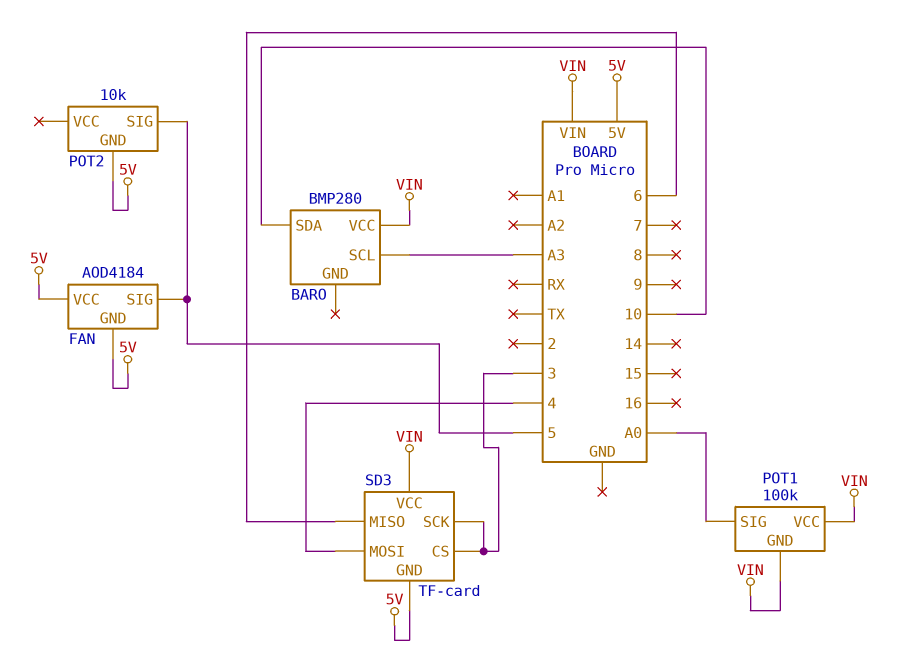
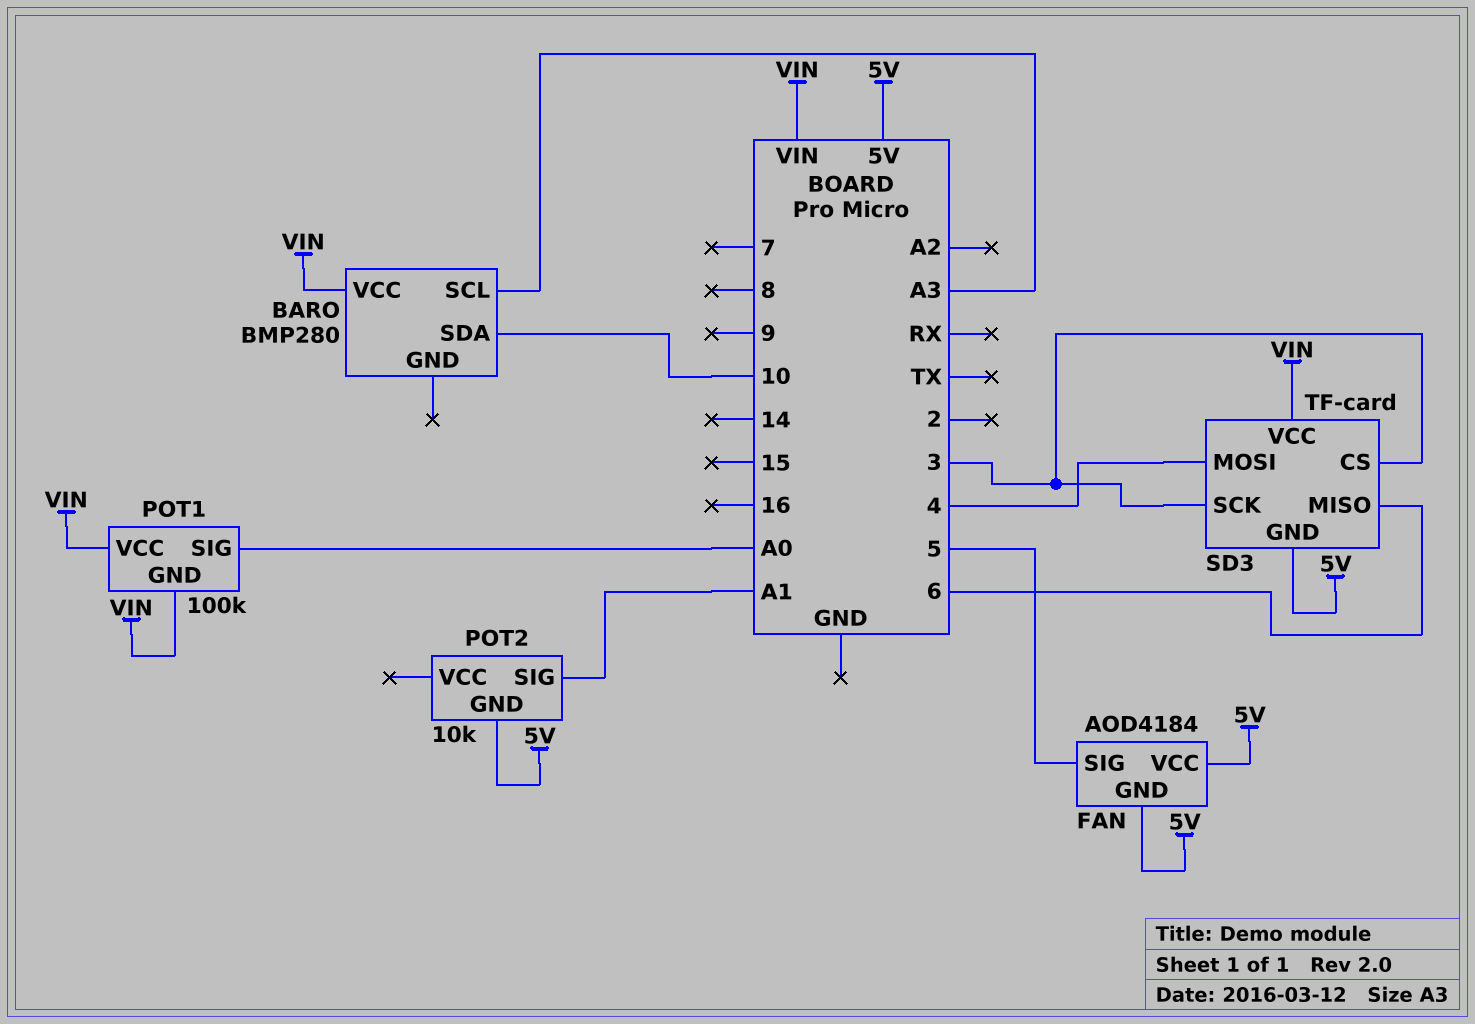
POT2 pin SIG: 5 -> A1

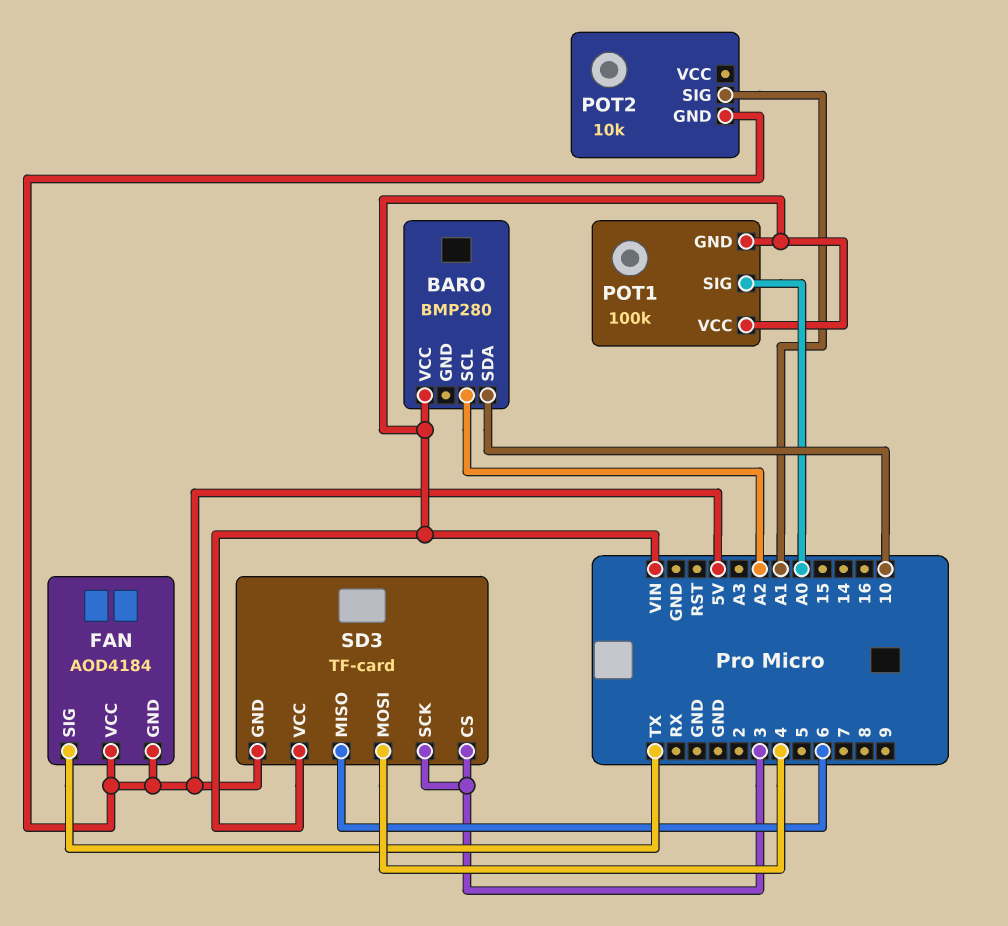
BARO pin SCL: A3 -> A2
FAN pin SIG: 5 -> TX

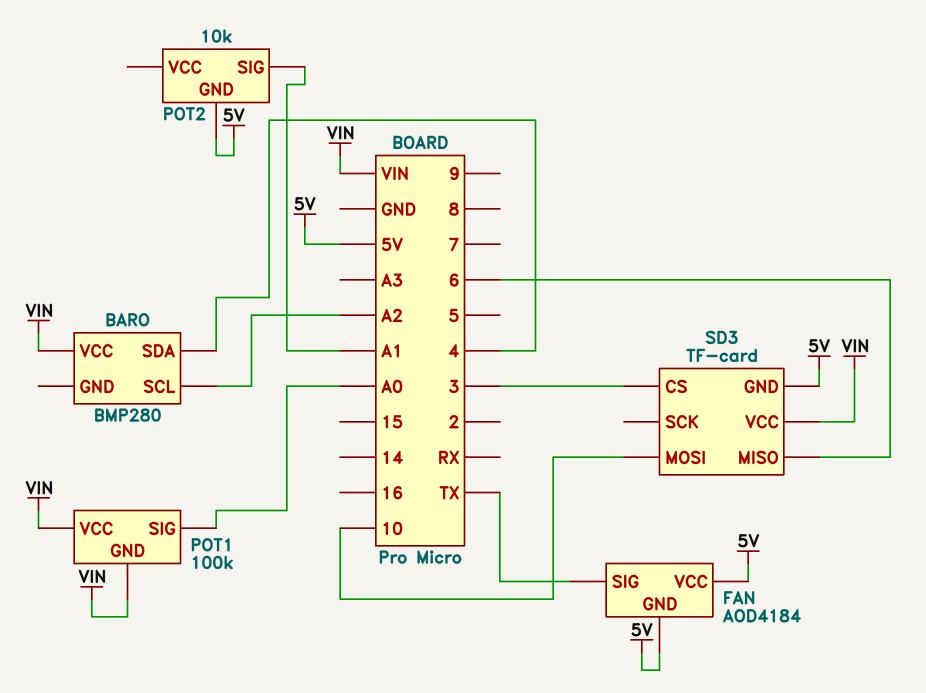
BARO pin SDA: 10 -> 4
SD3 pin MOSI: 4 -> 10
SD3 pin SCK: 3 -> none

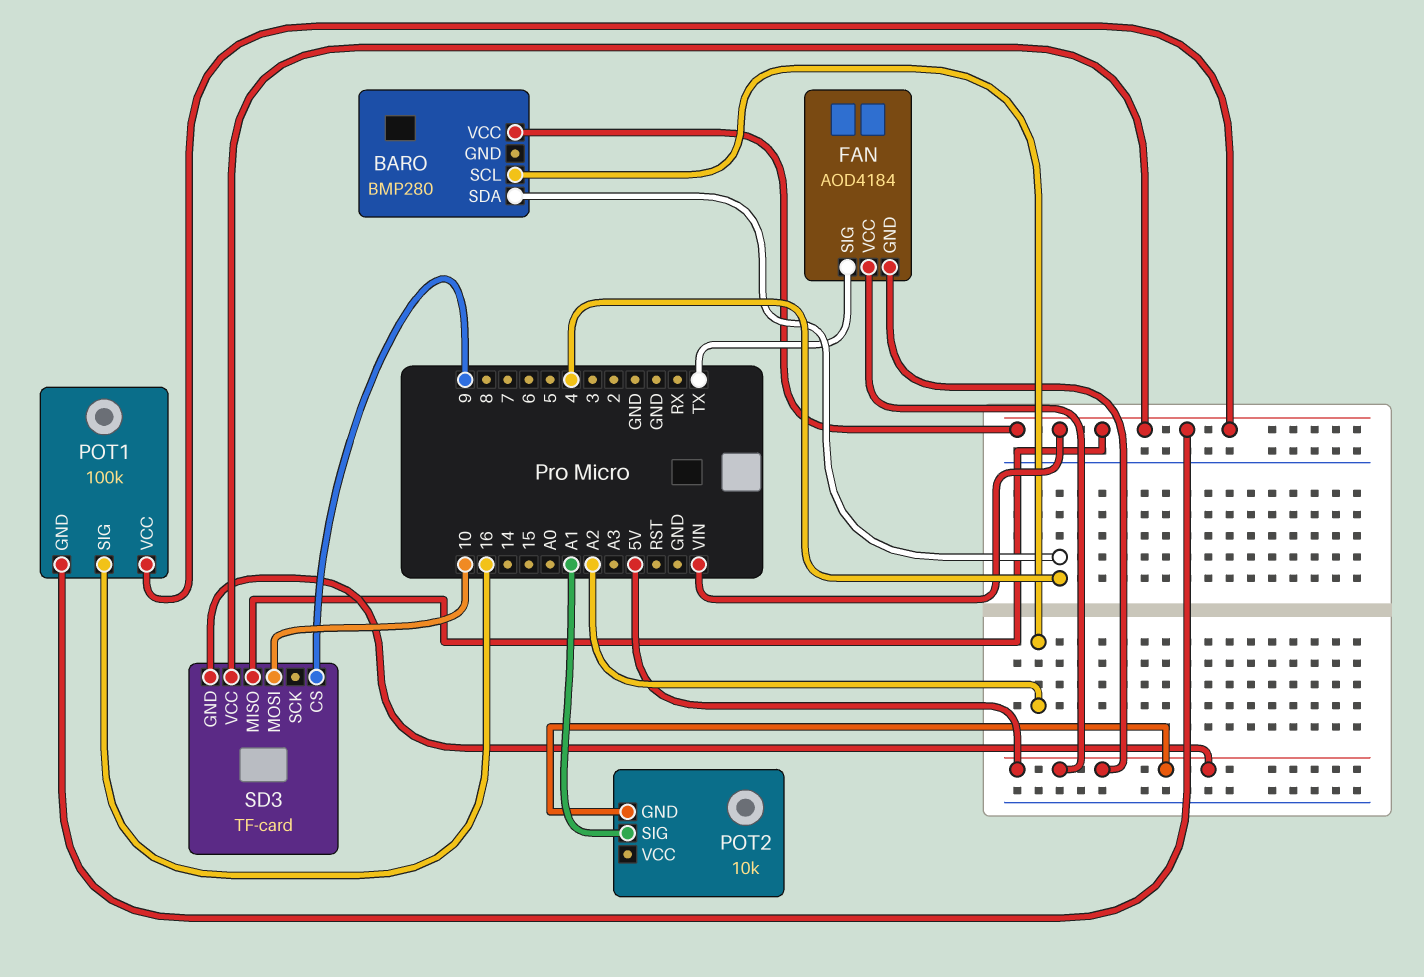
POT1 pin SIG: A0 -> 16
SD3 pin CS: 3 -> 9
SD3 pin MISO: 6 -> VIN

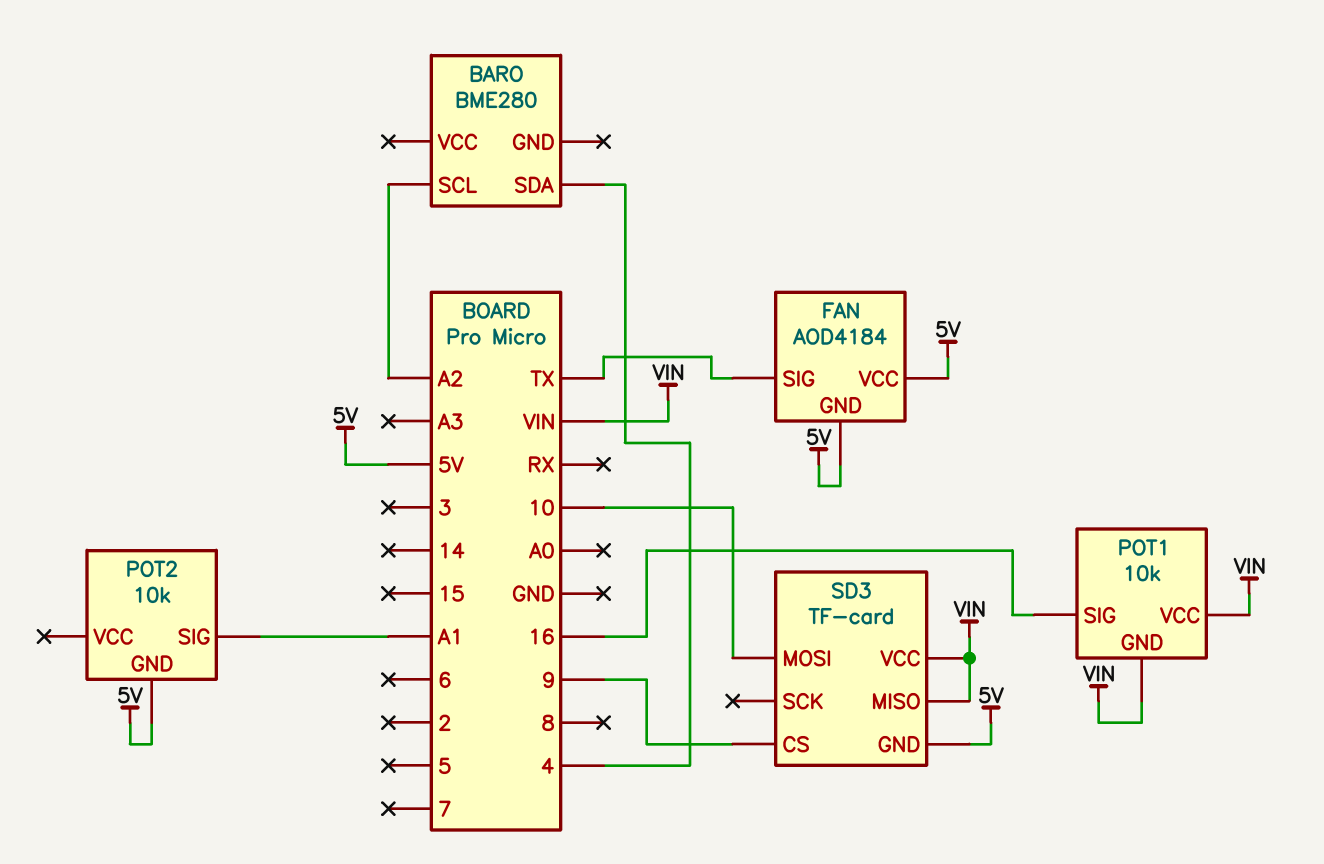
BARO: BMP280 -> BME280
BARO pin VCC: VIN -> none
POT1: 100k -> 10k

